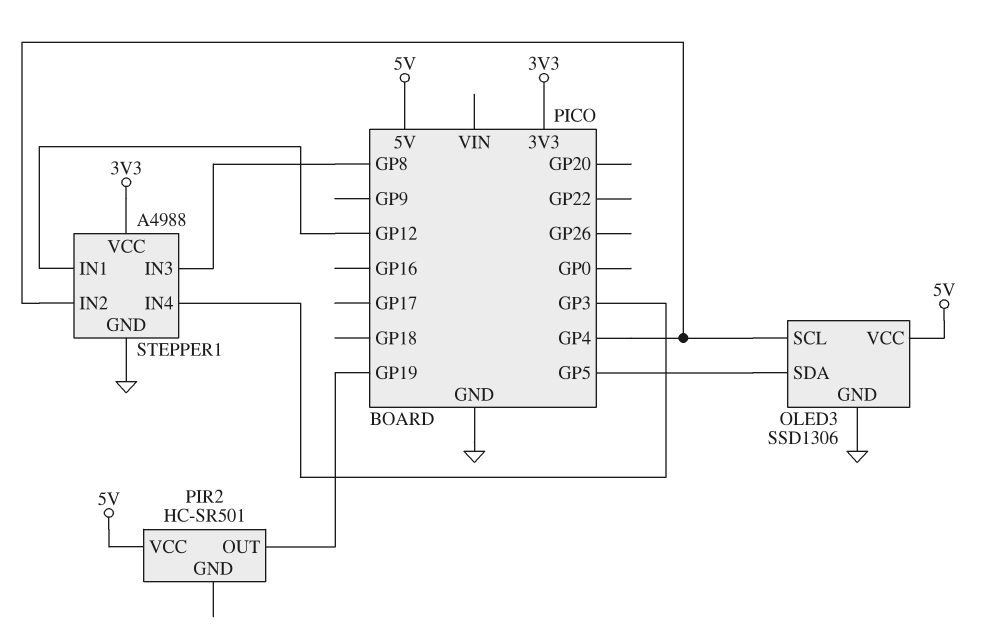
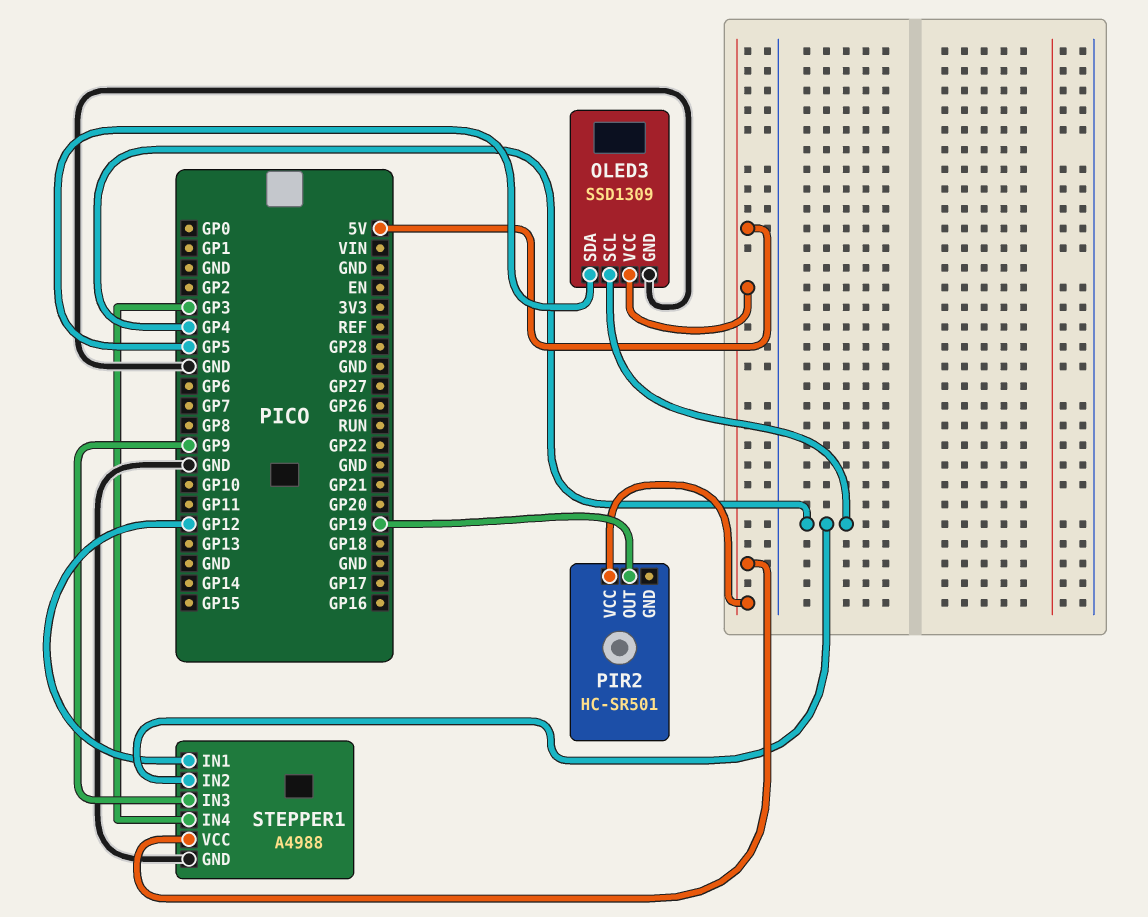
OLED3: SSD1306 -> SSD1309
STEPPER1 pin IN3: GP8 -> GP9
STEPPER1 pin VCC: 3V3 -> 5V

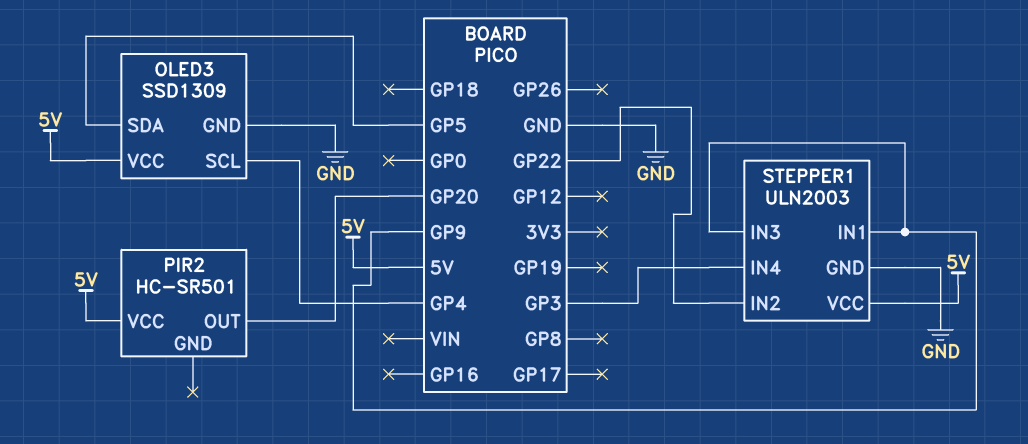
PIR2 pin OUT: GP19 -> GP20
STEPPER1: A4988 -> ULN2003
STEPPER1 pin IN1: GP12 -> GP9
STEPPER1 pin IN2: GP4 -> GP22

